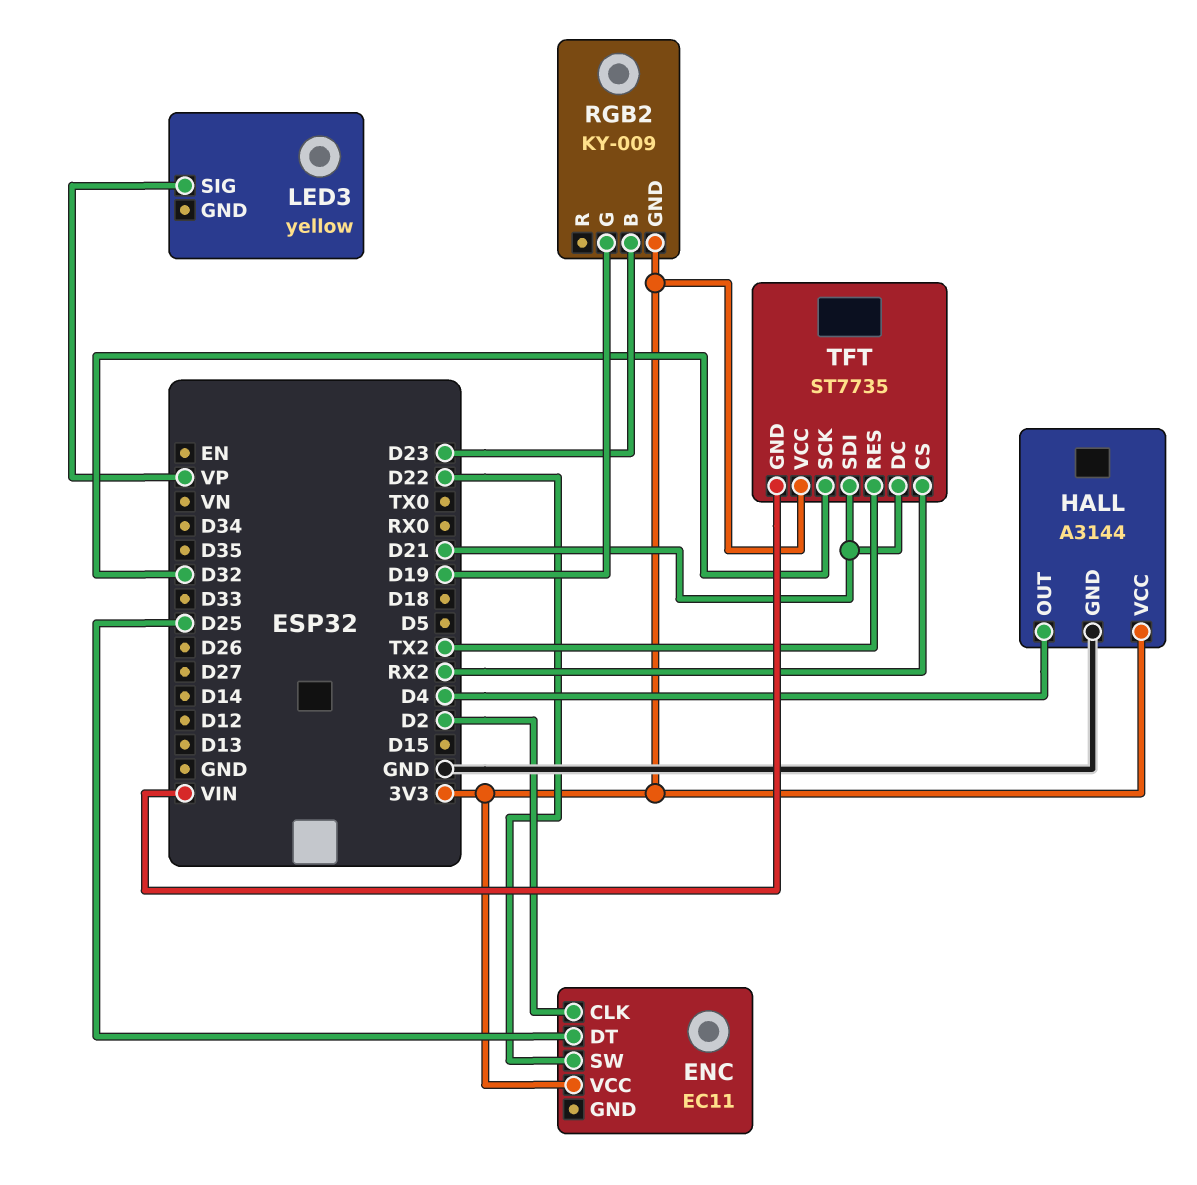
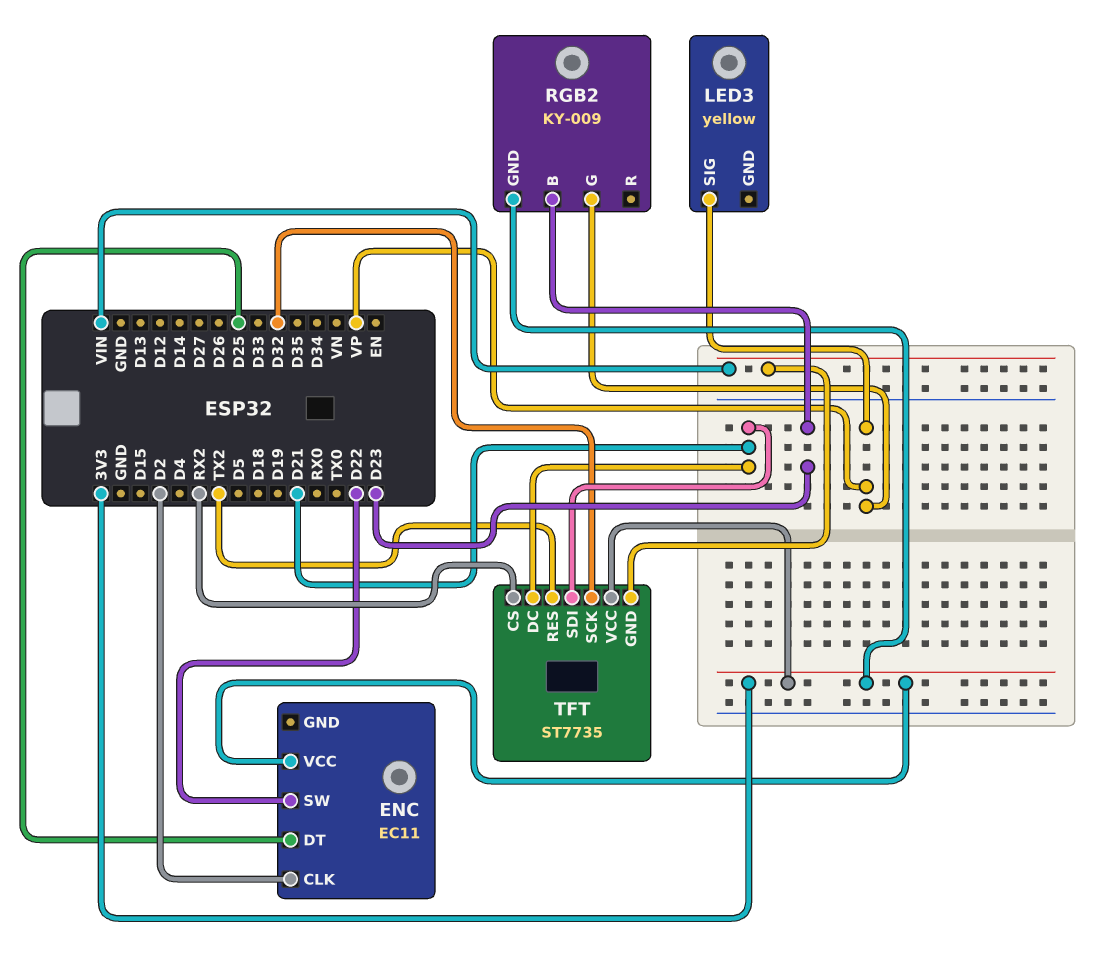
HALL: A3144 -> none
HALL pin GND: GND -> none
HALL pin OUT: D4 -> none
HALL pin VCC: 3V3 -> none
RGB2 pin G: D19 -> VP

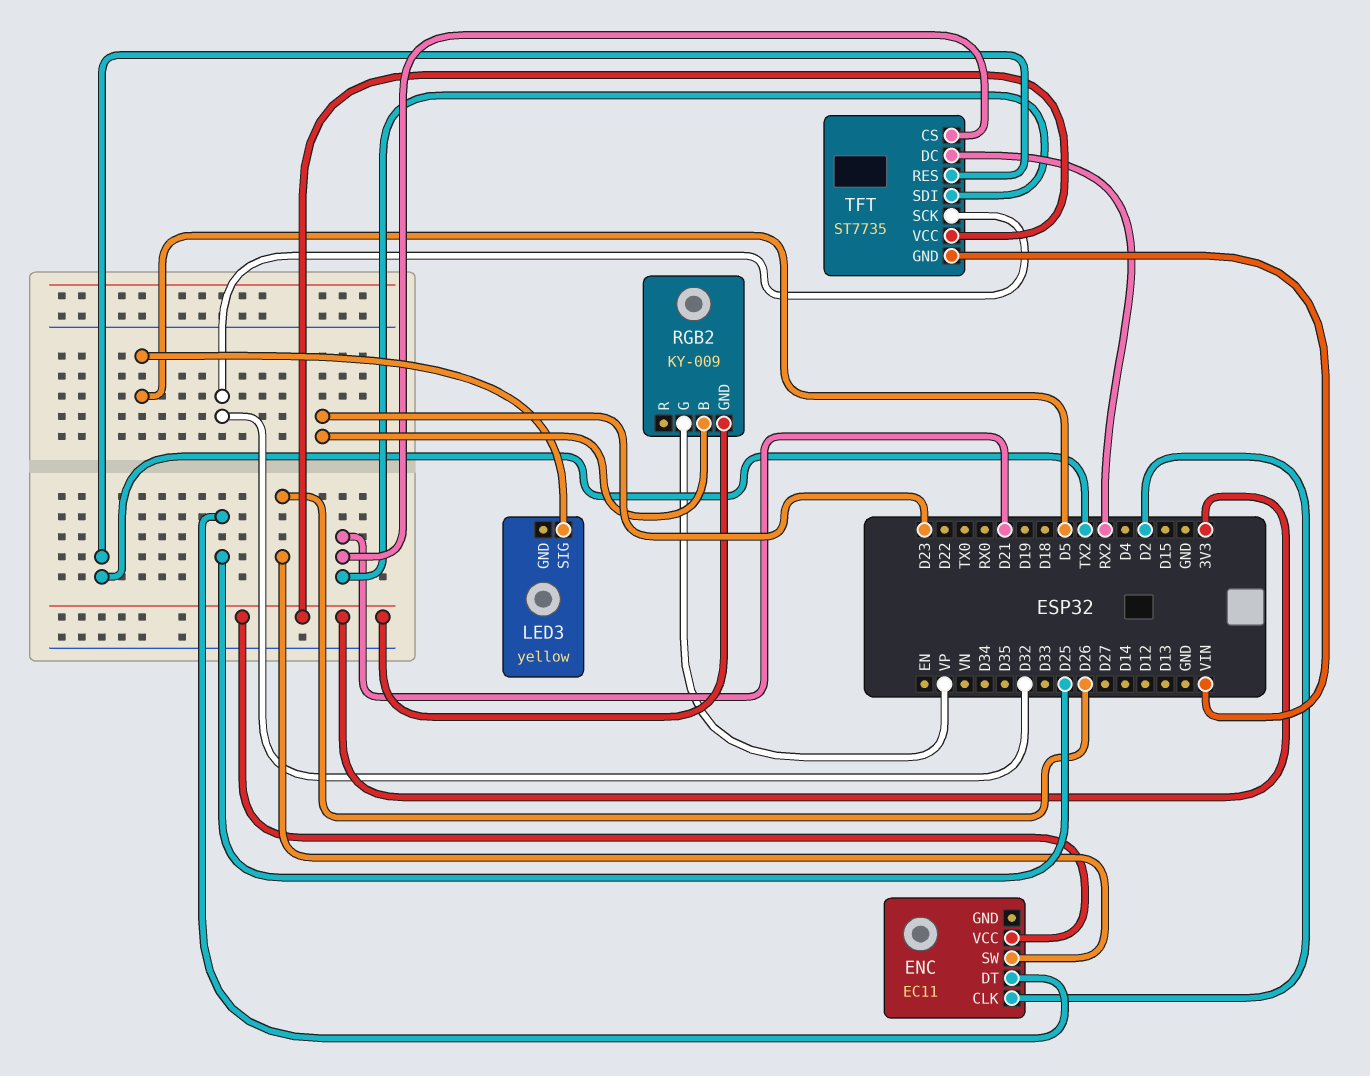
ENC pin SW: D22 -> D26
LED3 pin SIG: VP -> D5
TFT pin CS: RX2 -> D21
TFT pin DC: D21 -> RX2

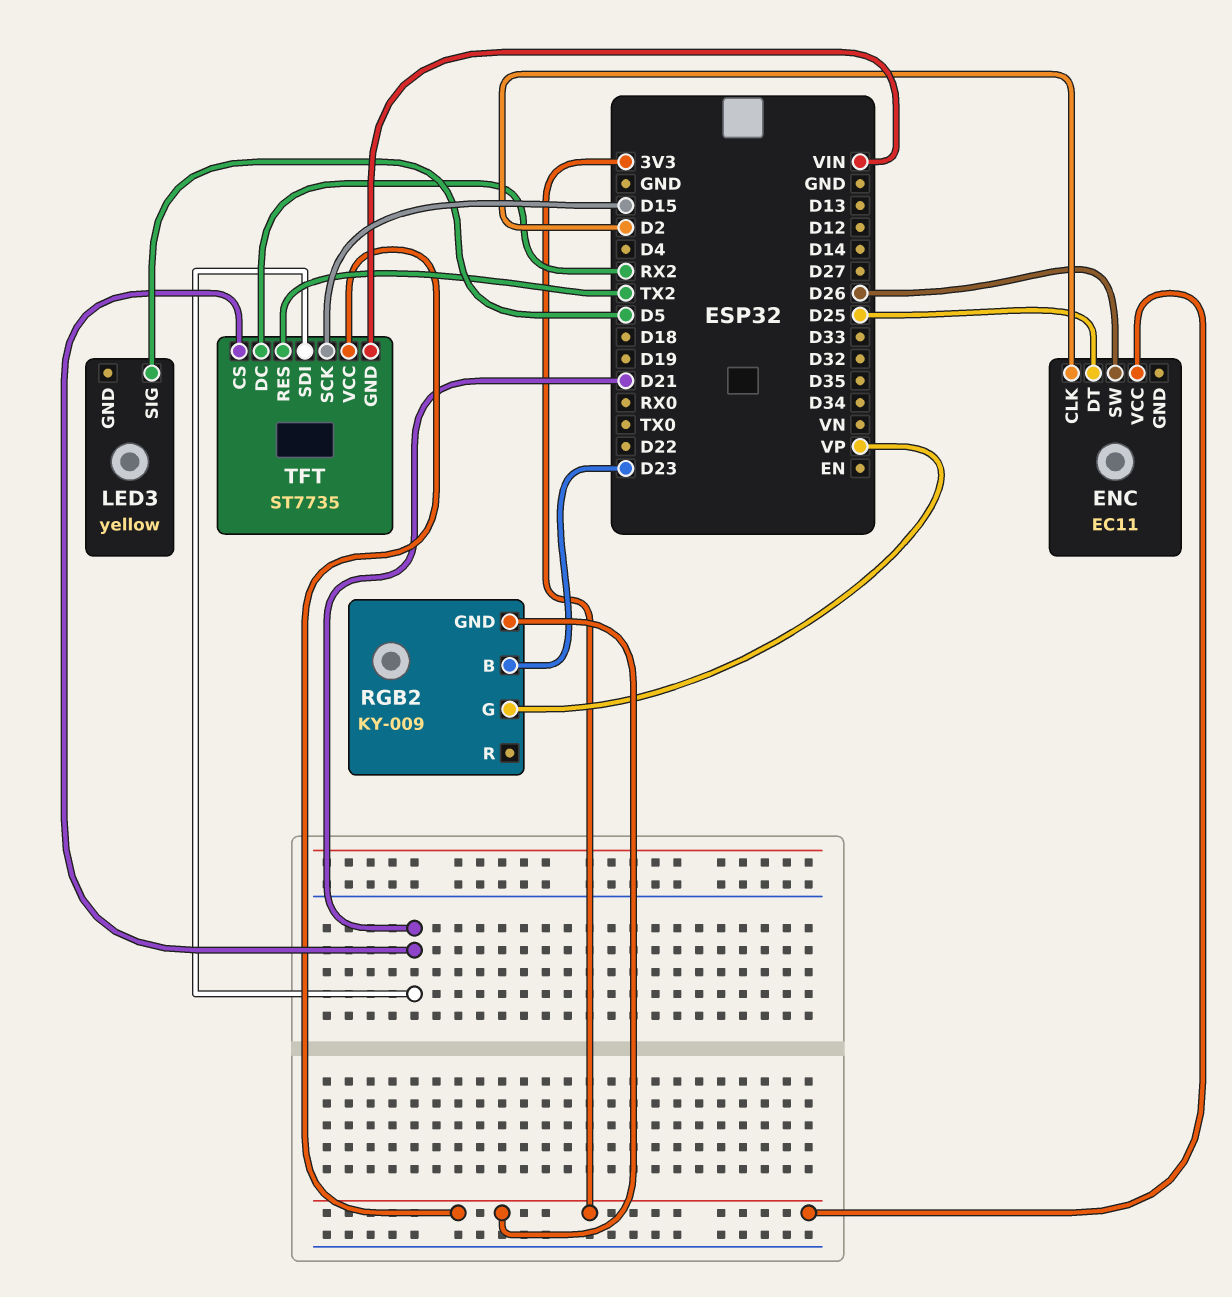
TFT pin SCK: D32 -> D15

